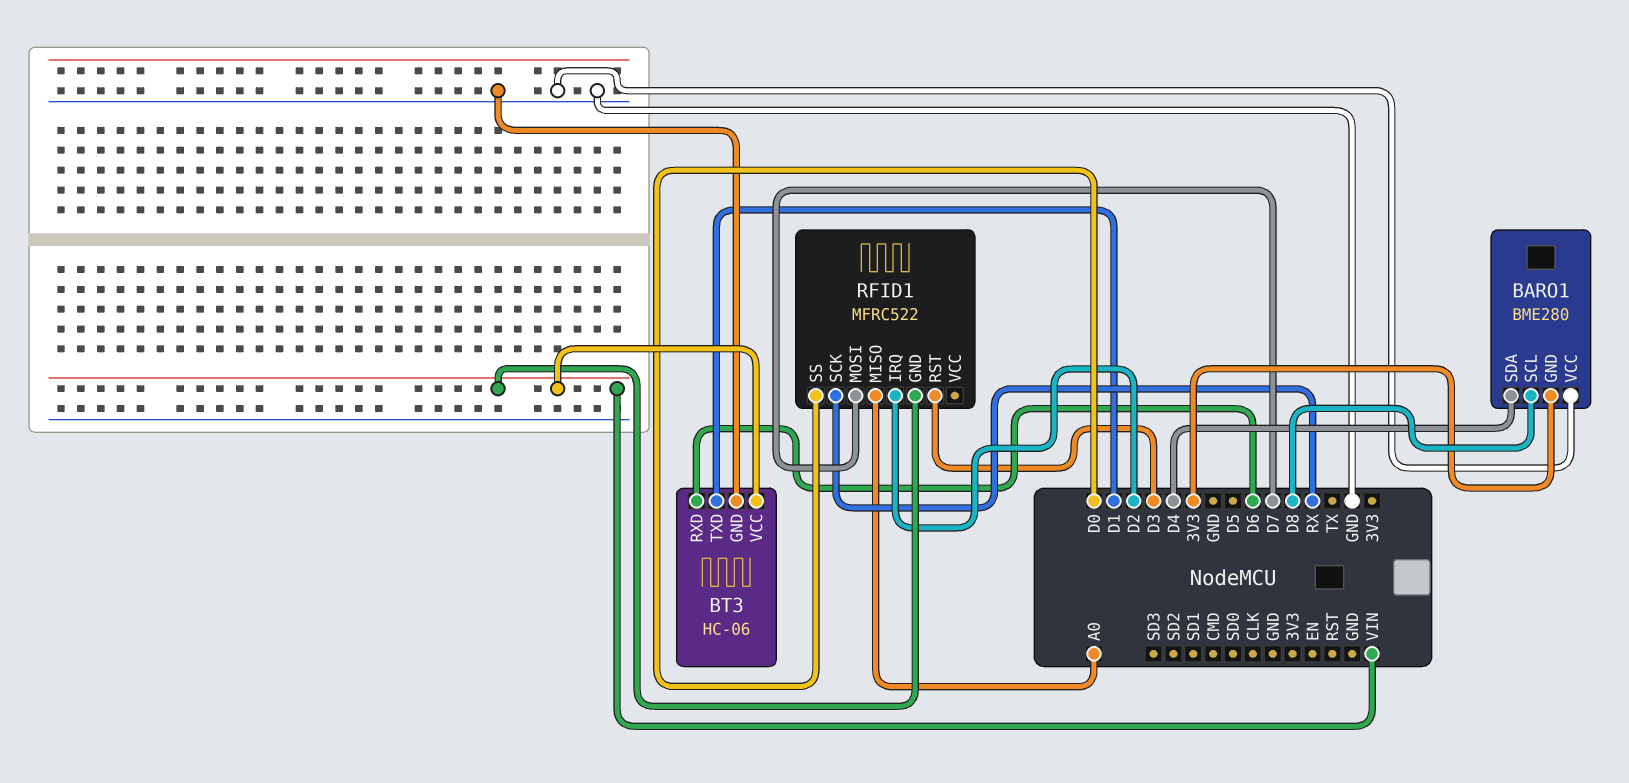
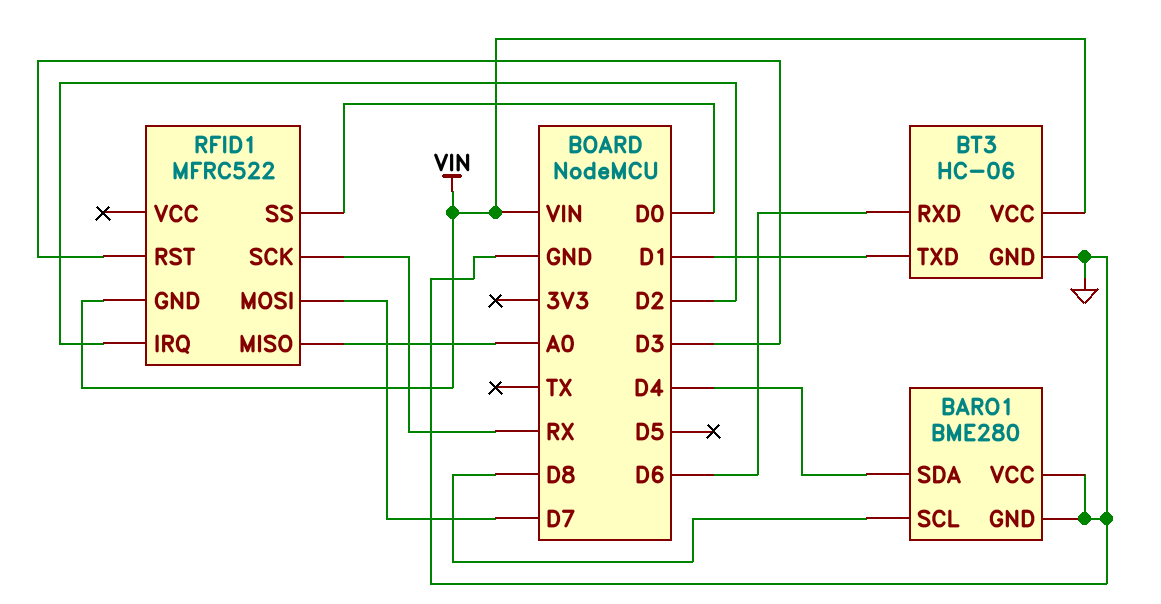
BARO1 pin GND: 3V3 -> GND

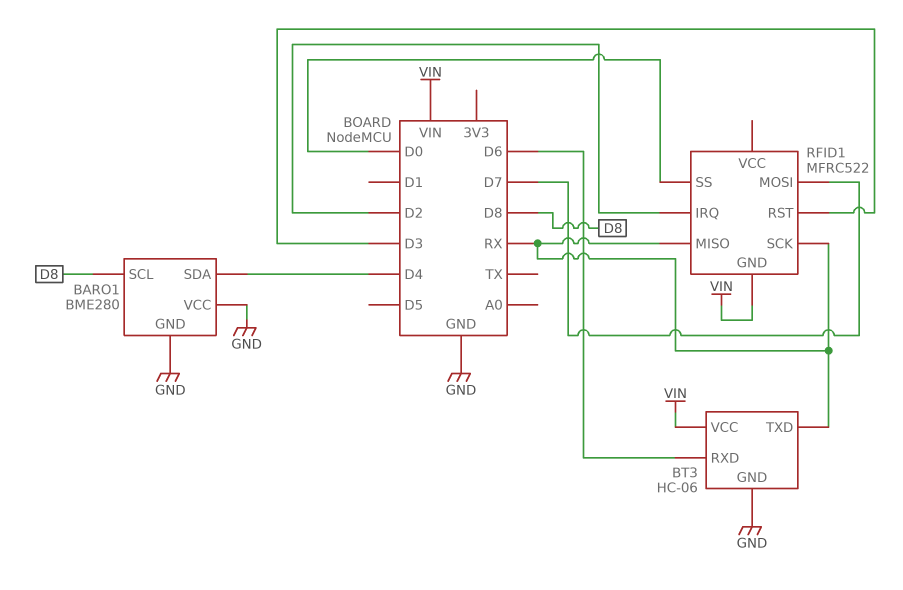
BT3 pin TXD: D1 -> RX
RFID1 pin MISO: A0 -> RX

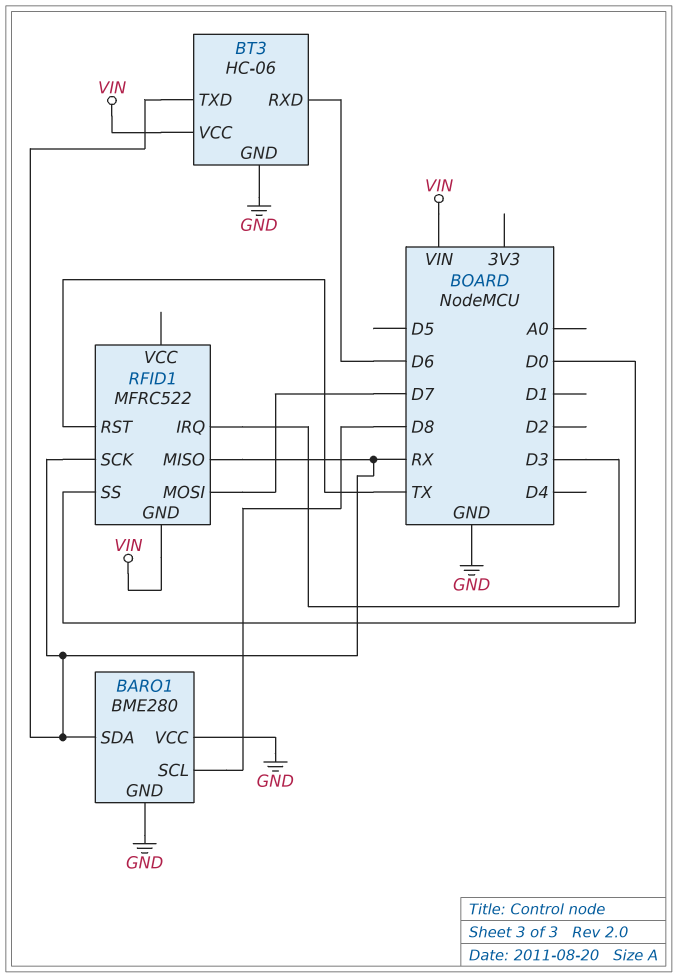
BARO1 pin SDA: D4 -> RX
RFID1 pin IRQ: D2 -> D3
RFID1 pin RST: D3 -> TX

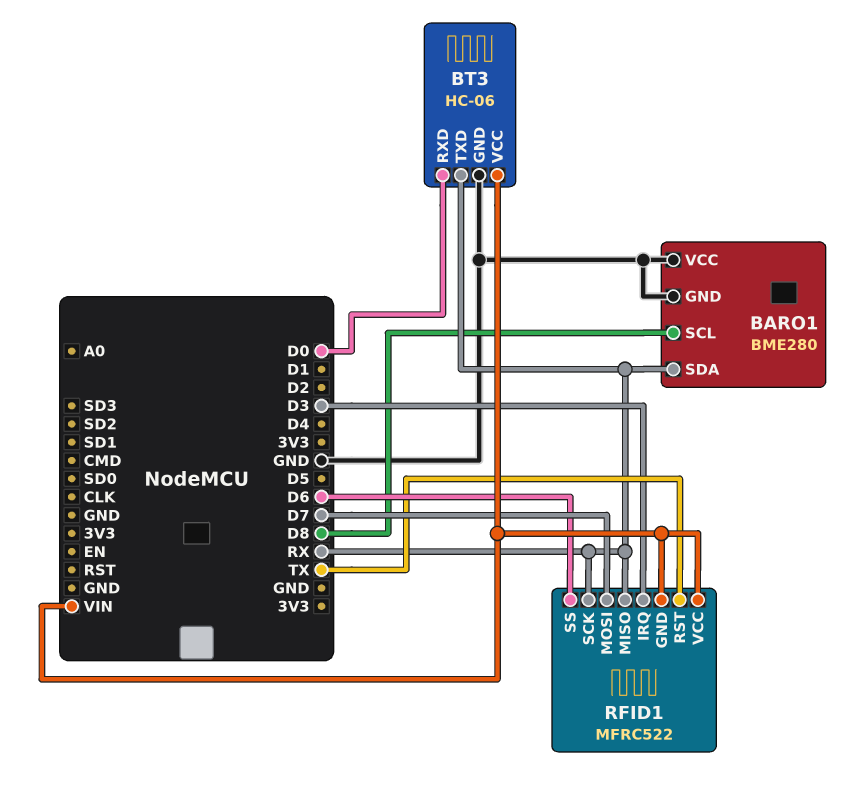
BT3 pin RXD: D6 -> D0
RFID1 pin SS: D0 -> D6
RFID1 pin VCC: none -> VIN

